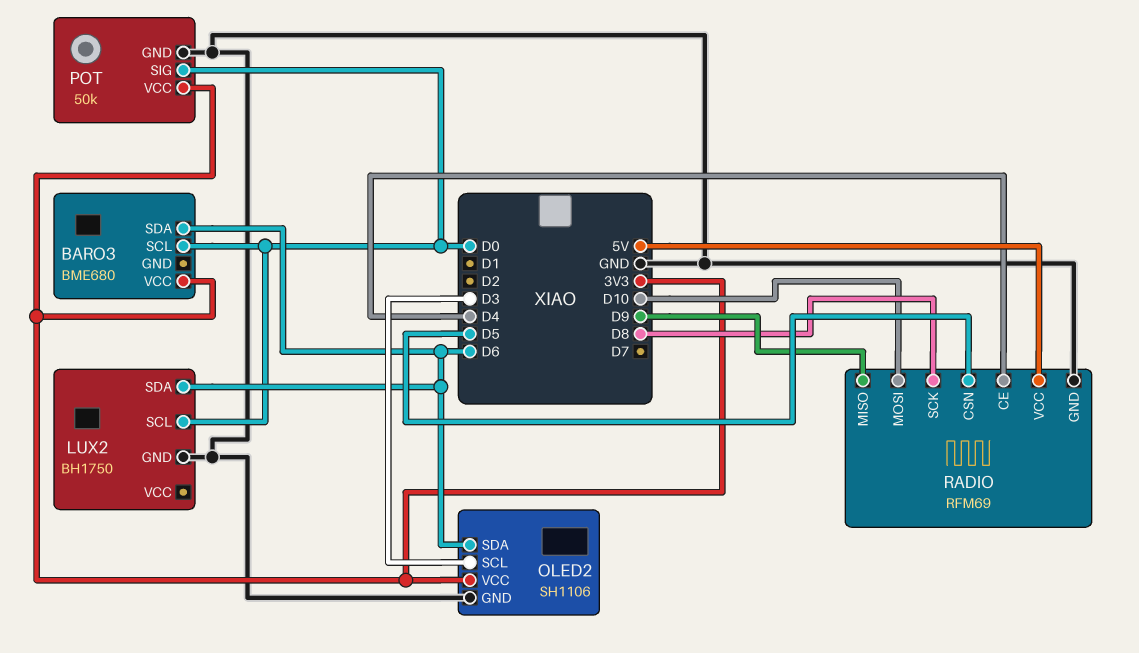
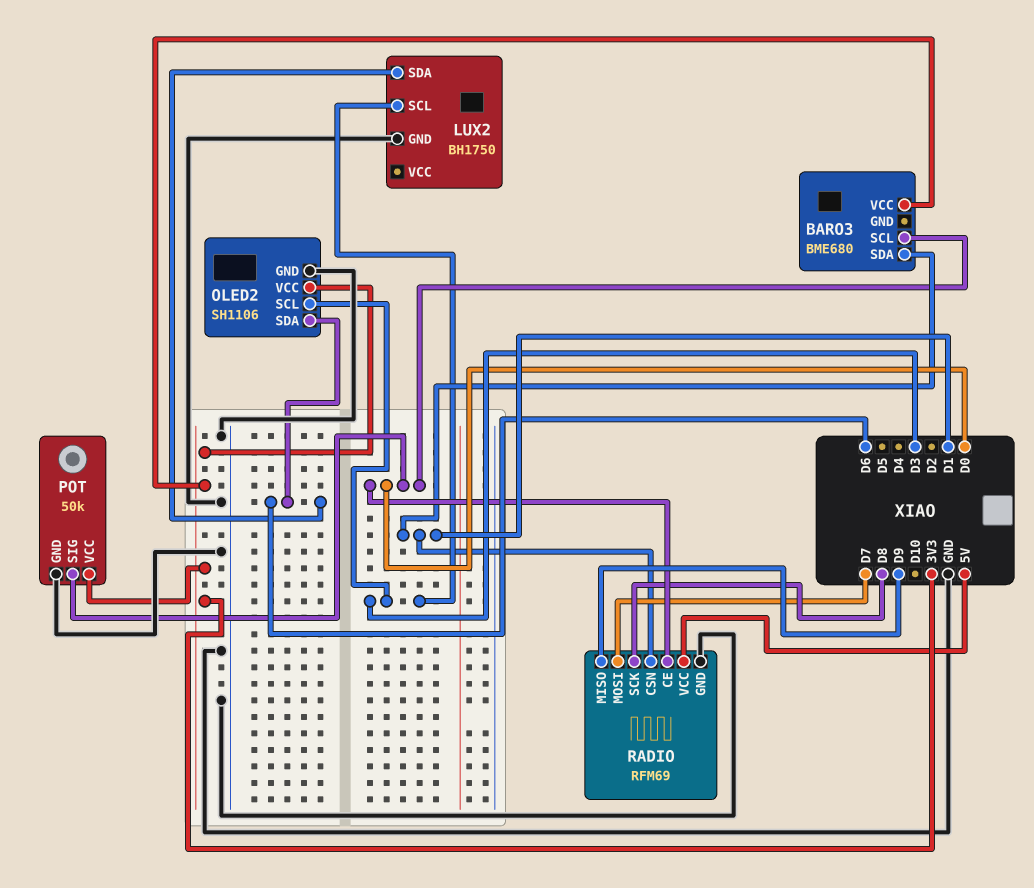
BARO3 pin SDA: D6 -> D1
LUX2 pin SCL: D0 -> D3
RADIO pin CE: D4 -> D0
RADIO pin CSN: D5 -> D1
RADIO pin MOSI: D10 -> D7

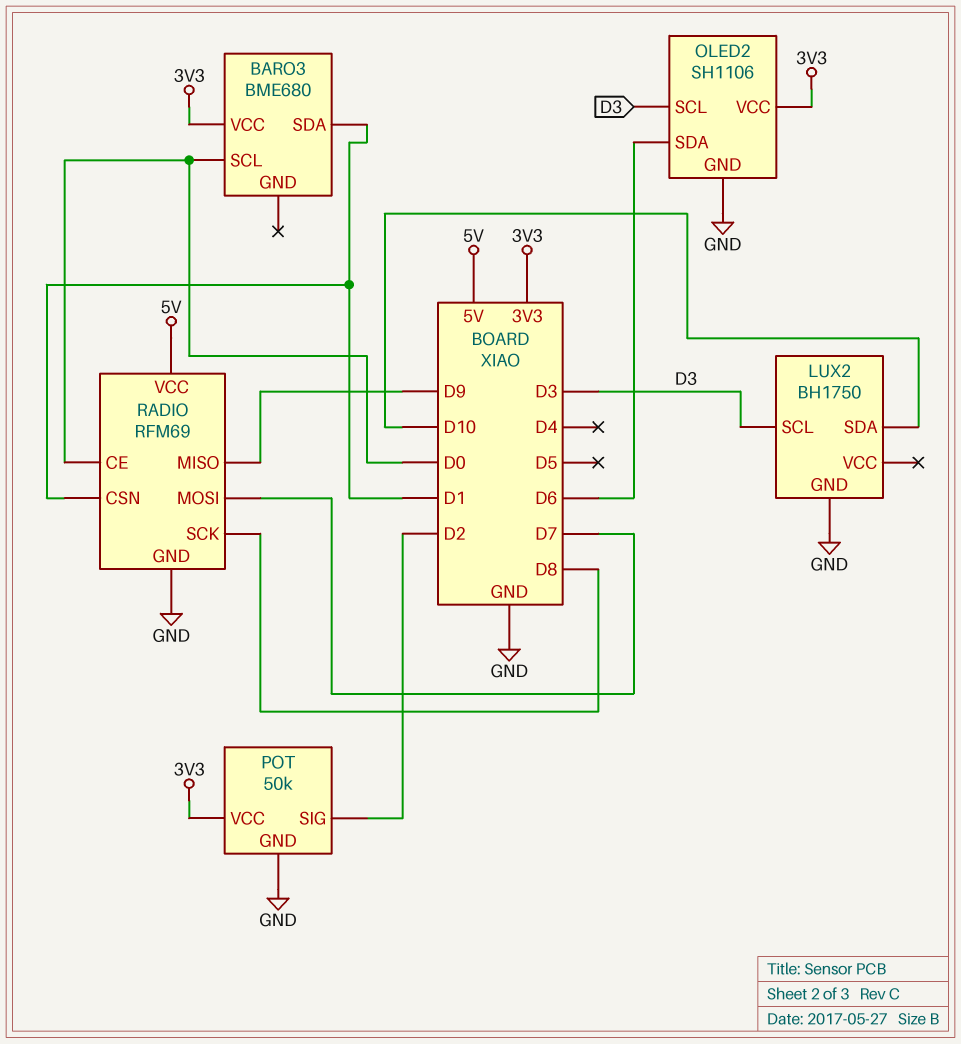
LUX2 pin SDA: D6 -> D10
POT pin SIG: D0 -> D2

